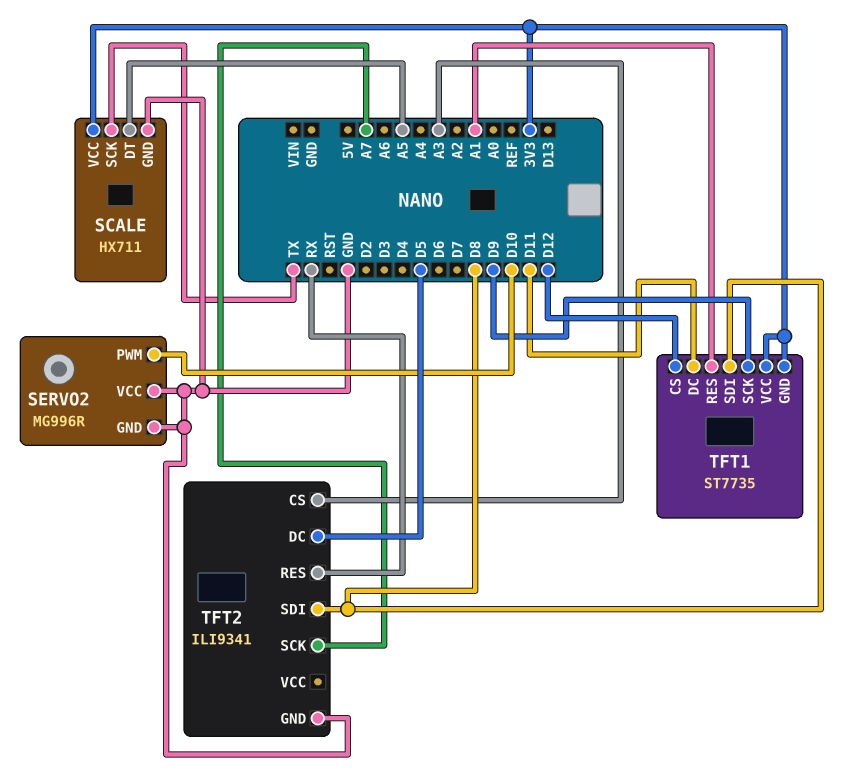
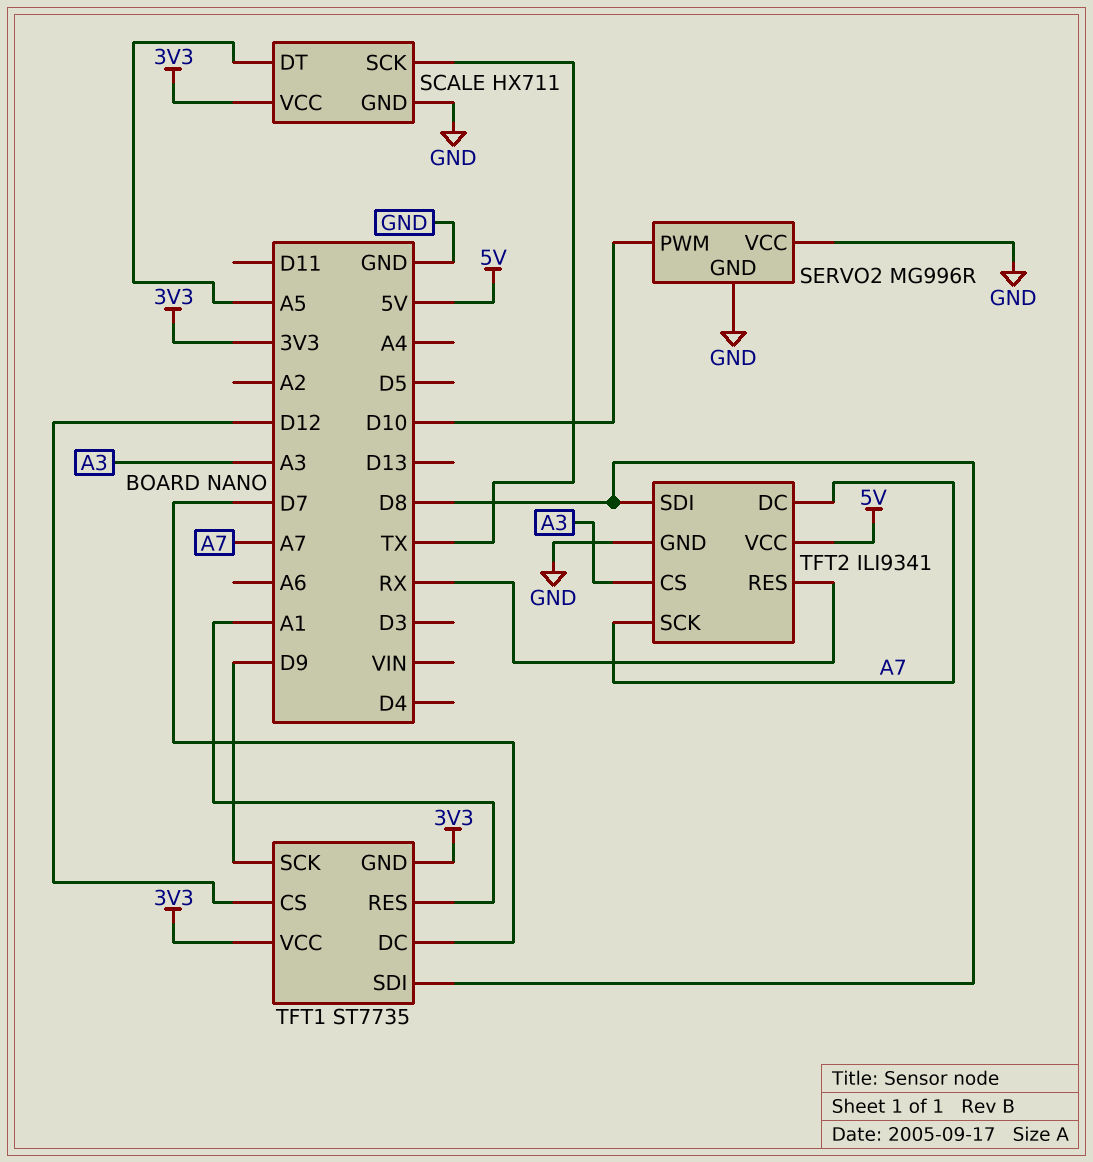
TFT1 pin DC: D11 -> D7
TFT2 pin DC: D5 -> A7
TFT2 pin VCC: none -> 5V

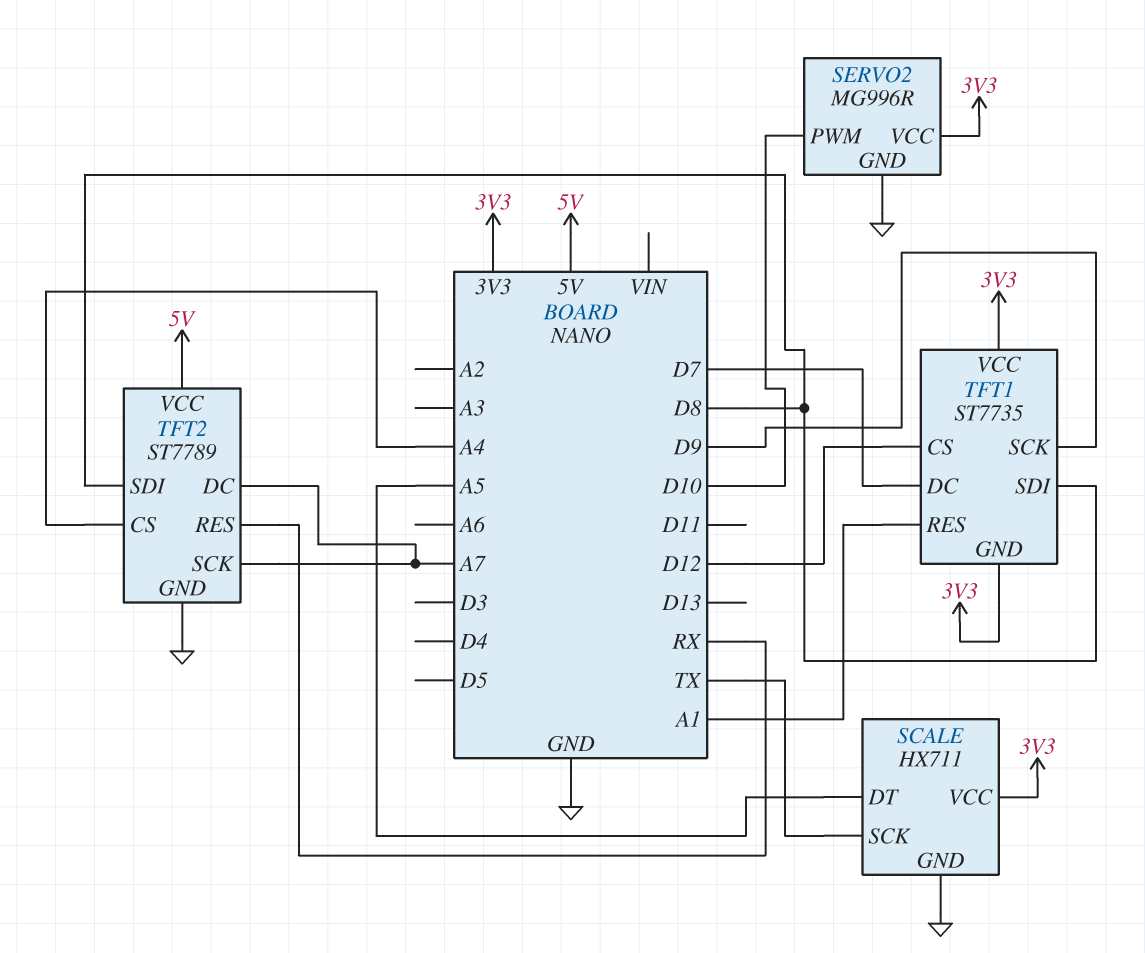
SERVO2 pin VCC: GND -> 3V3
TFT2: ILI9341 -> ST7789
TFT2 pin CS: A3 -> A4

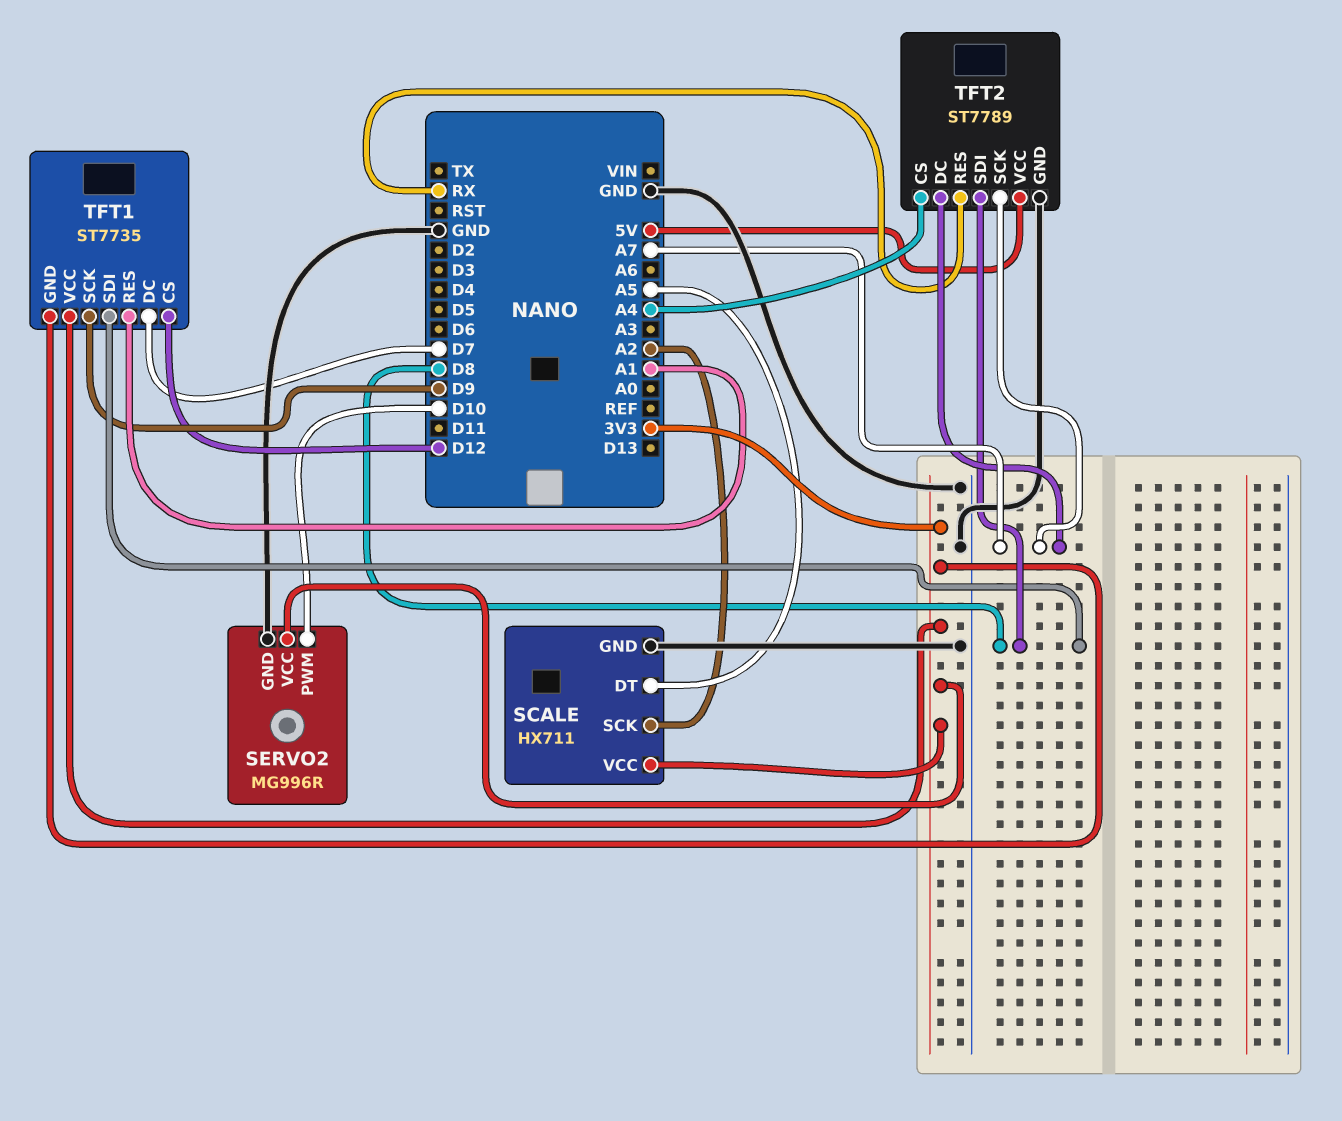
SCALE pin SCK: TX -> A2

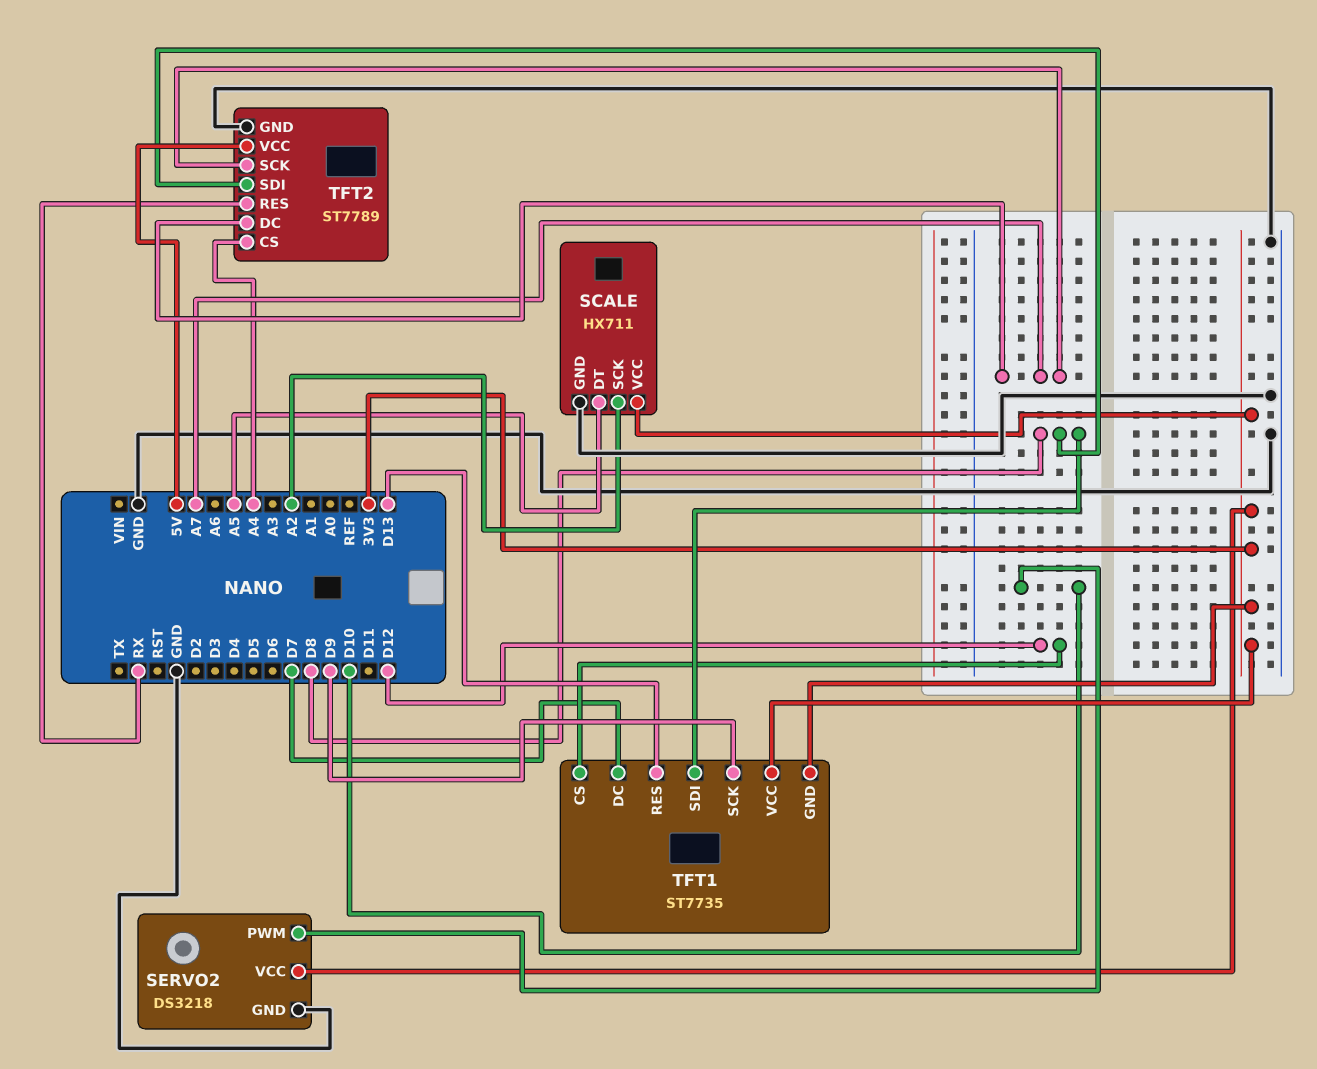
SERVO2: MG996R -> DS3218
TFT1 pin RES: A1 -> D13

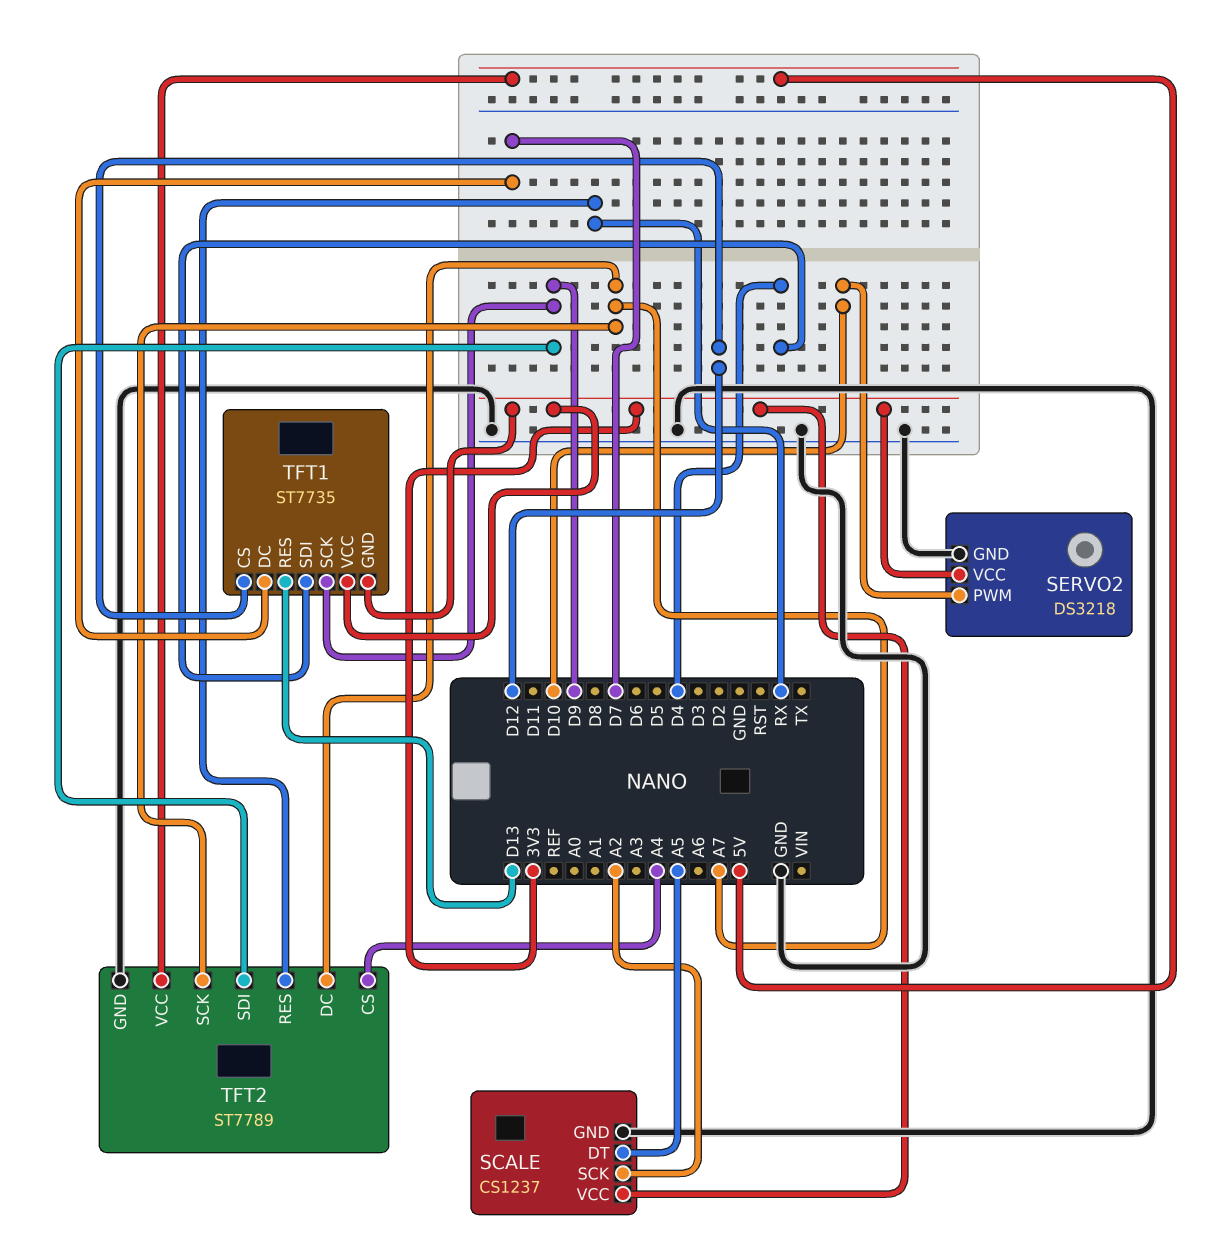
SCALE: HX711 -> CS1237
TFT1 pin SDI: D8 -> D4
TFT2 pin SDI: D8 -> D9

